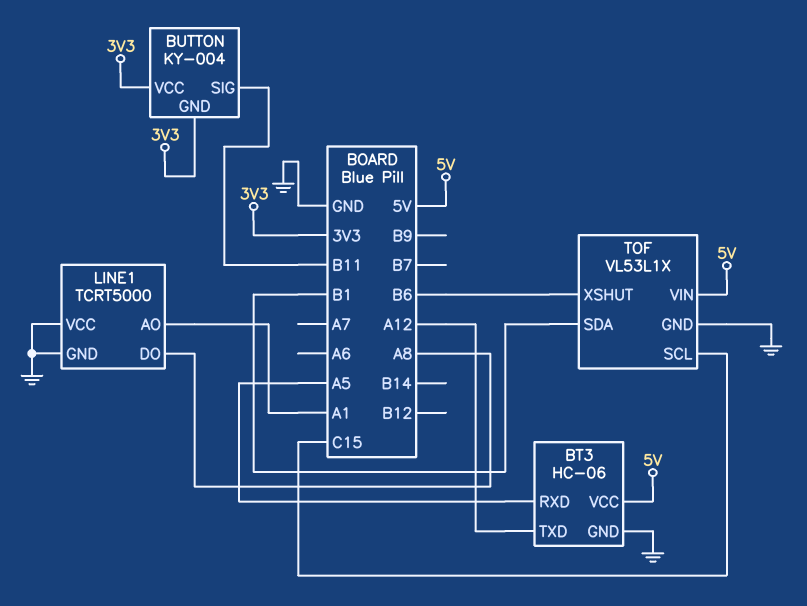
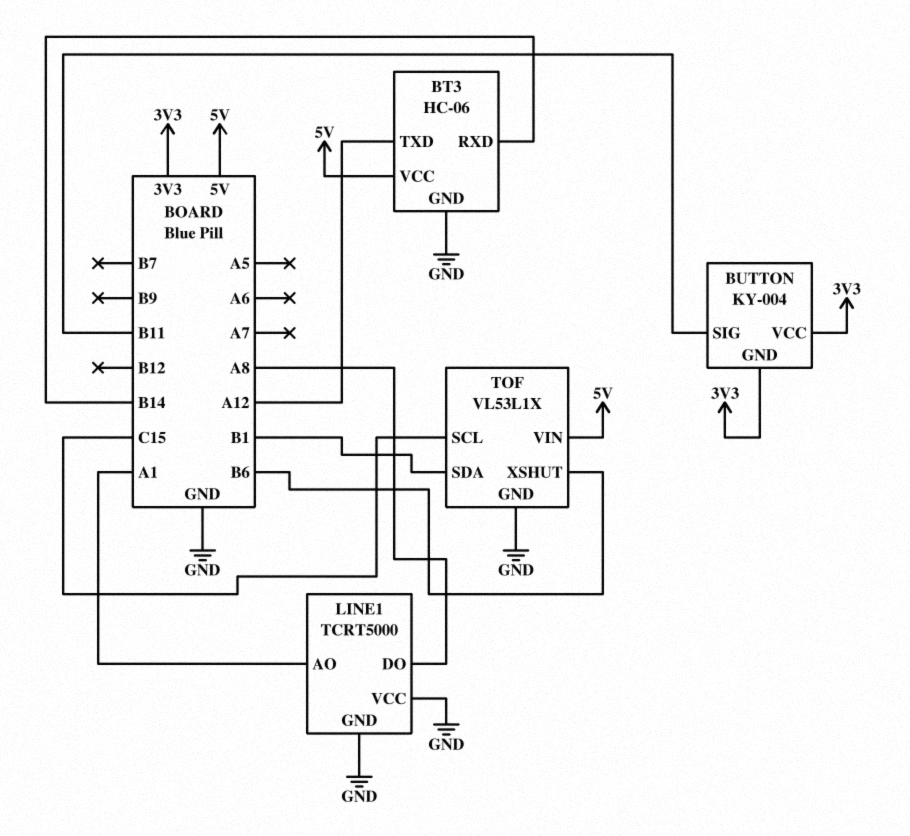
BT3 pin RXD: A5 -> B14

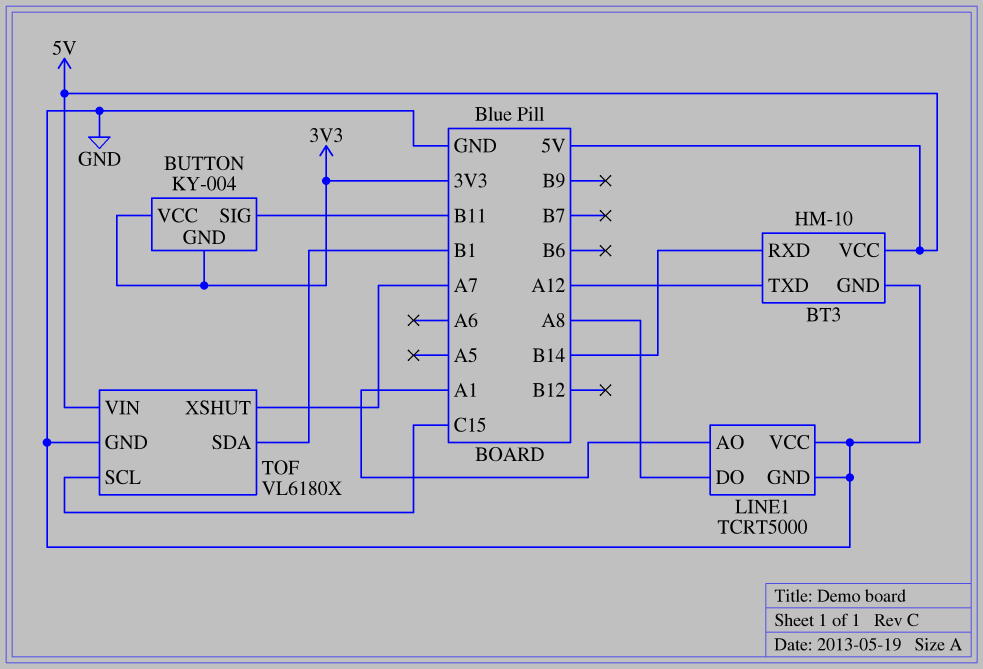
BT3: HC-06 -> HM-10
TOF: VL53L1X -> VL6180X
TOF pin XSHUT: B6 -> A7

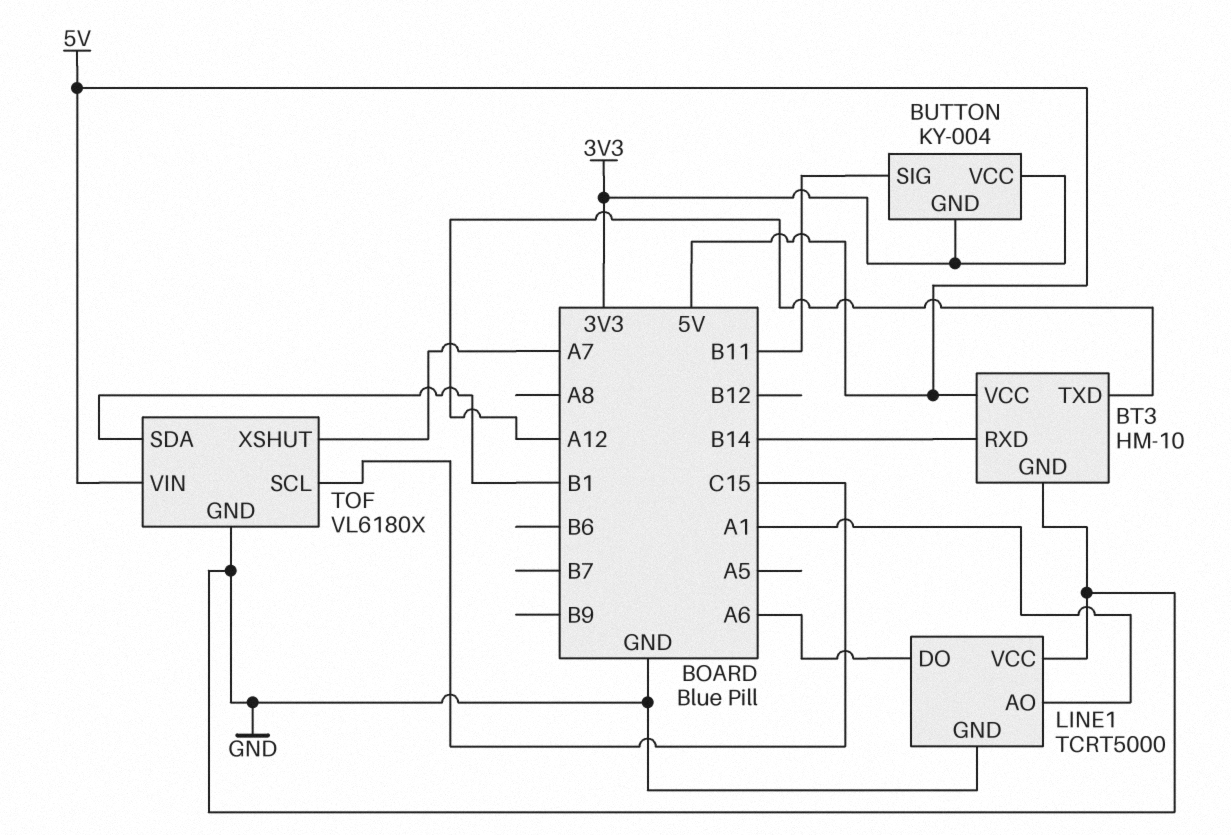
LINE1 pin DO: A8 -> A6

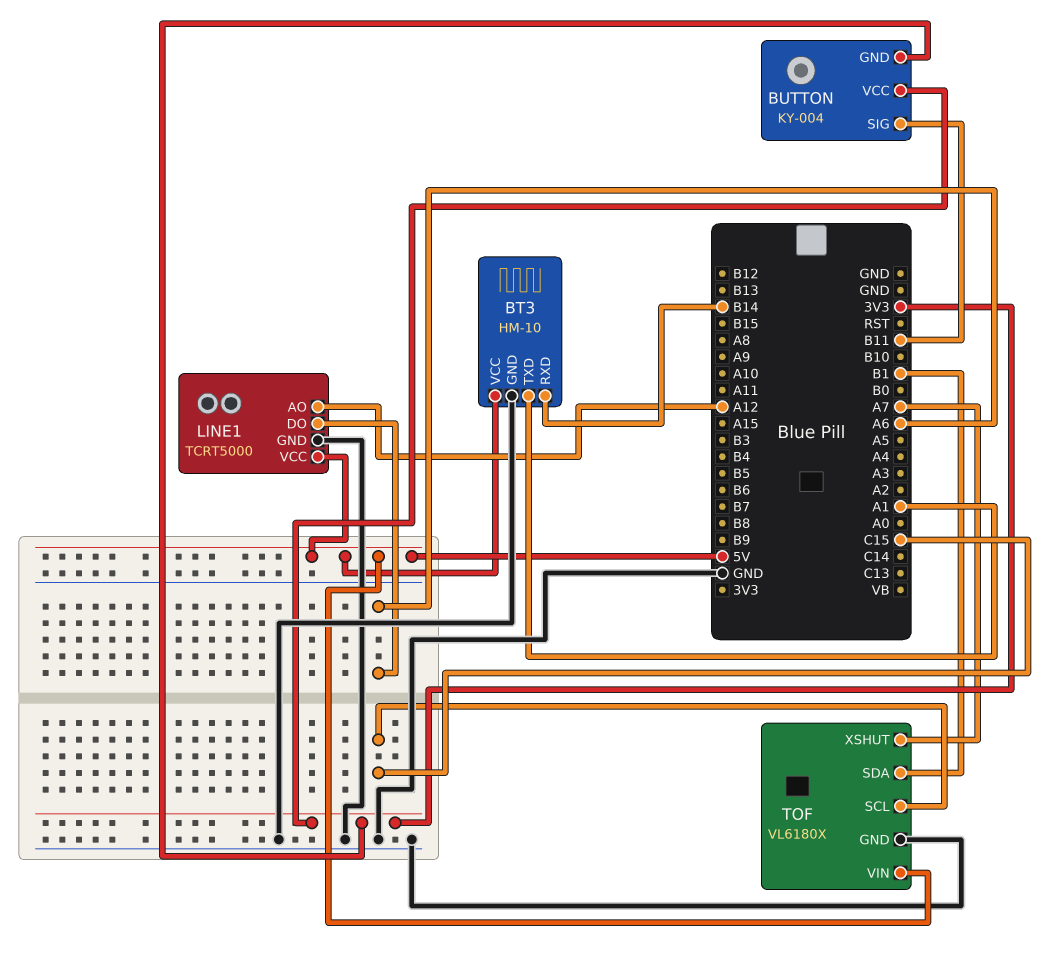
BT3 pin TXD: A12 -> A1
LINE1 pin AO: A1 -> A12
LINE1 pin VCC: GND -> 5V

